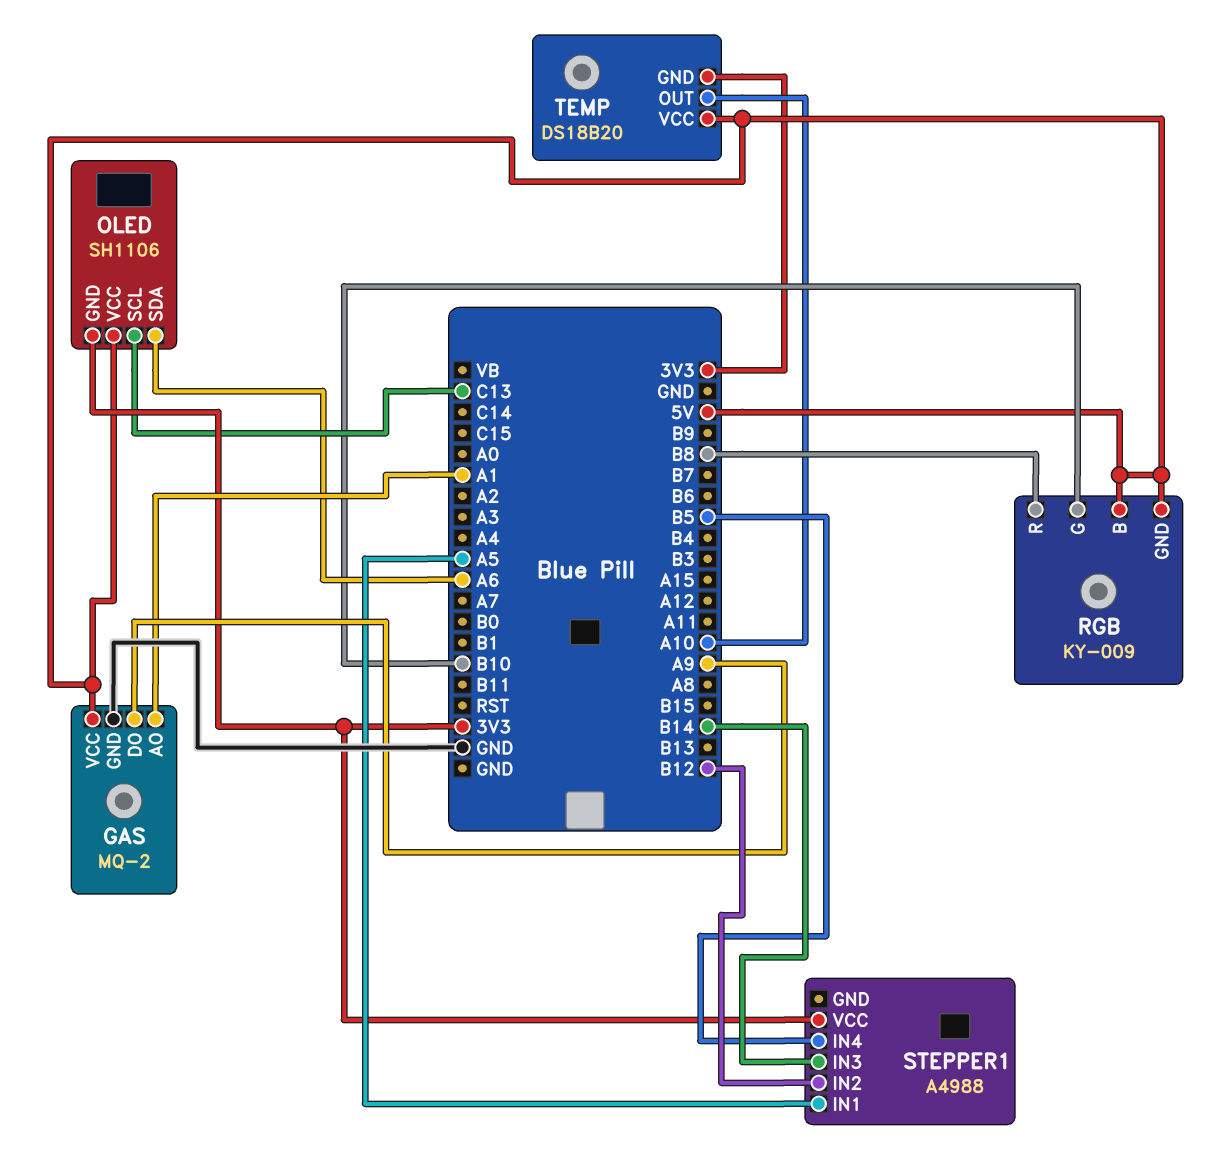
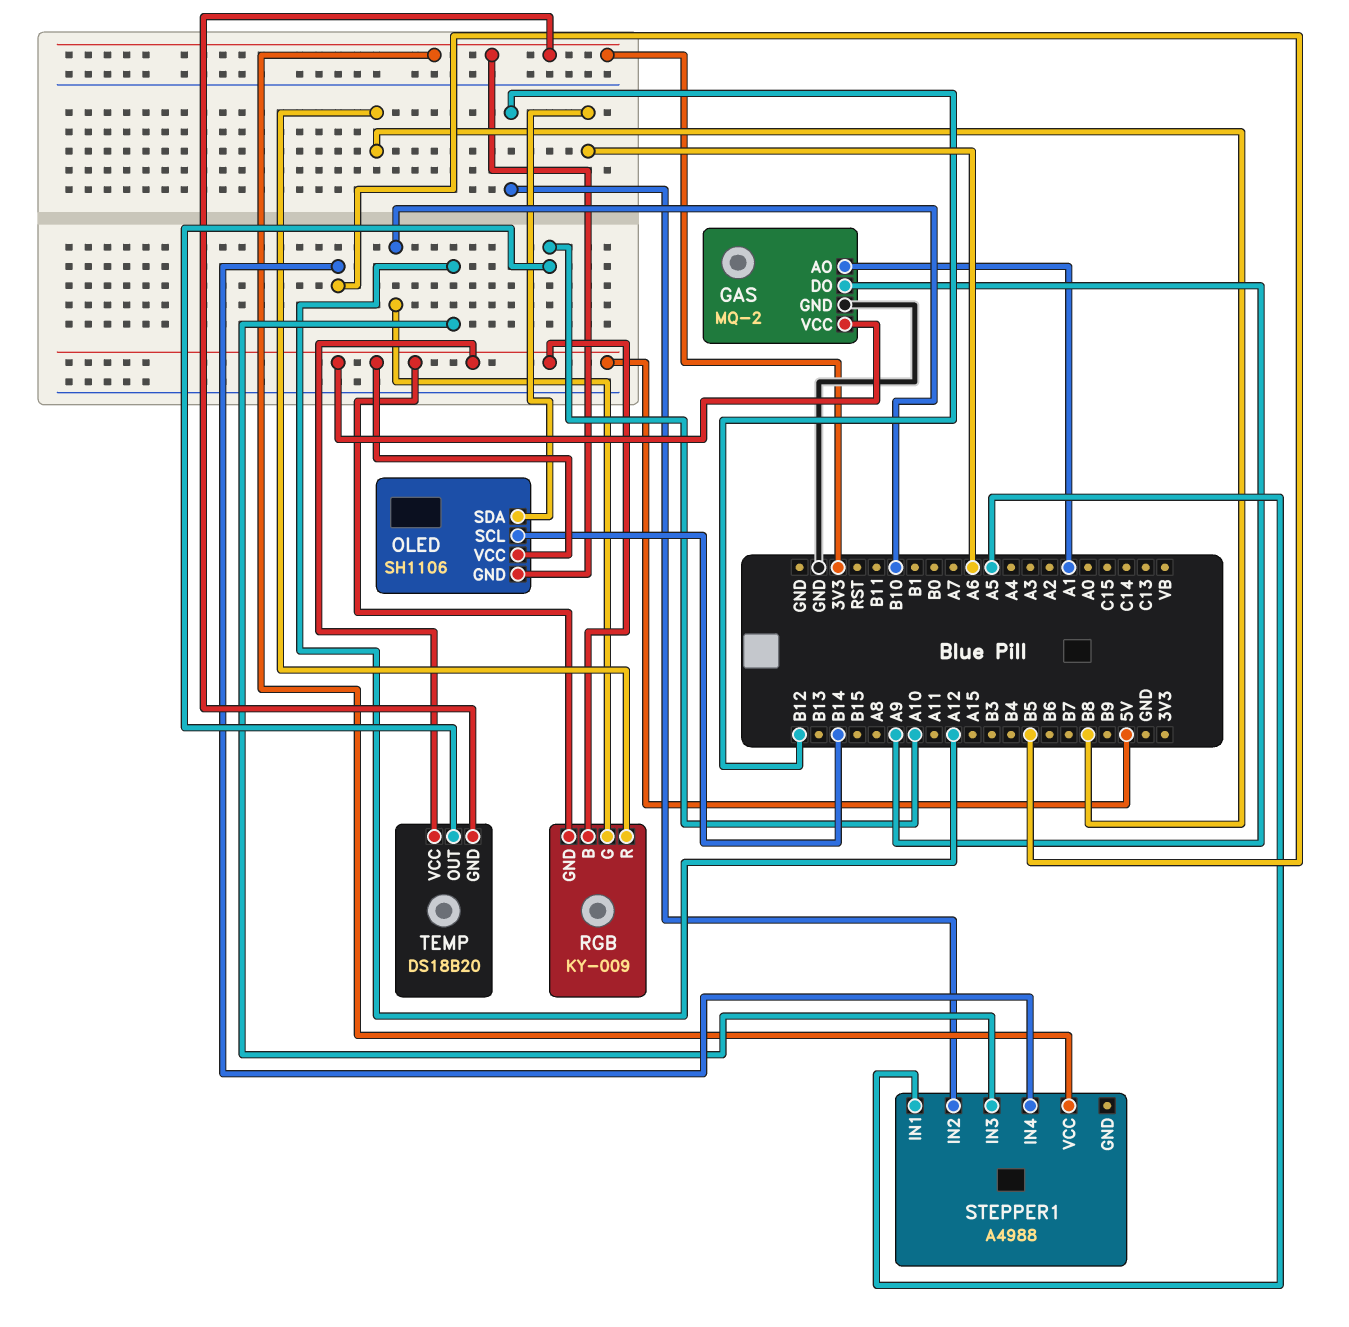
OLED pin SCL: C13 -> B14
STEPPER1 pin IN3: B14 -> A12

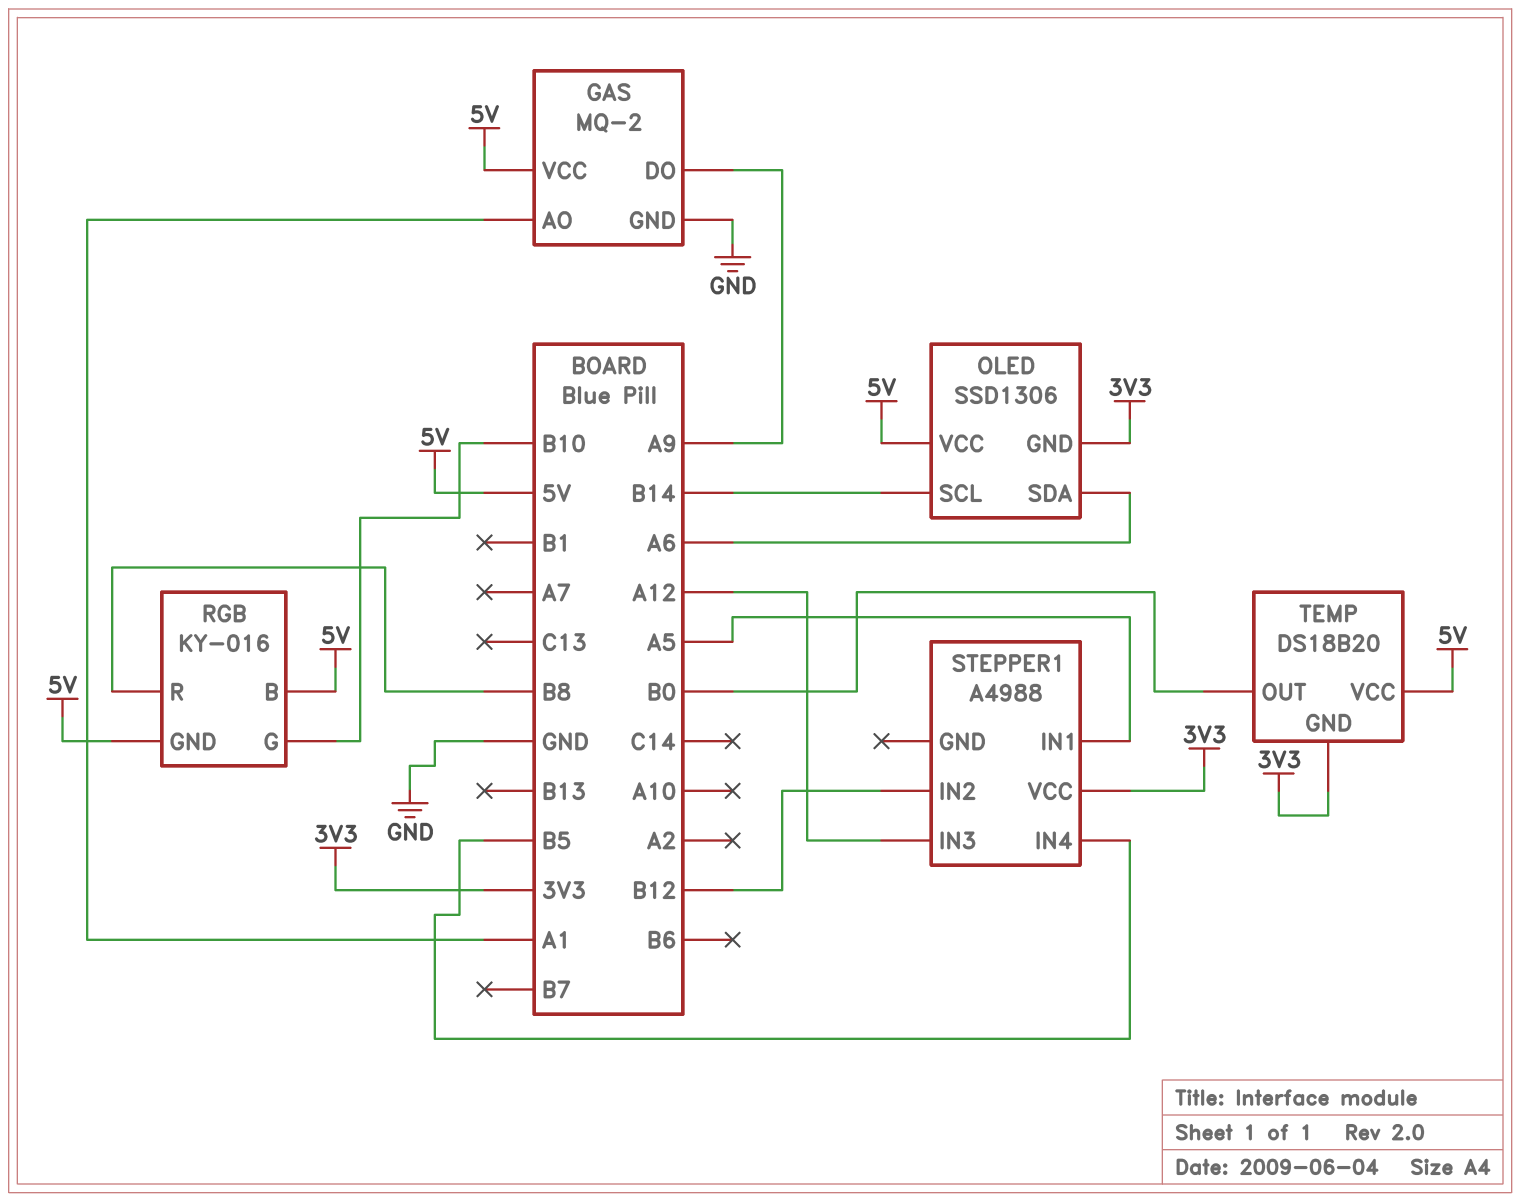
OLED: SH1106 -> SSD1306
RGB: KY-009 -> KY-016
TEMP pin OUT: A10 -> B0

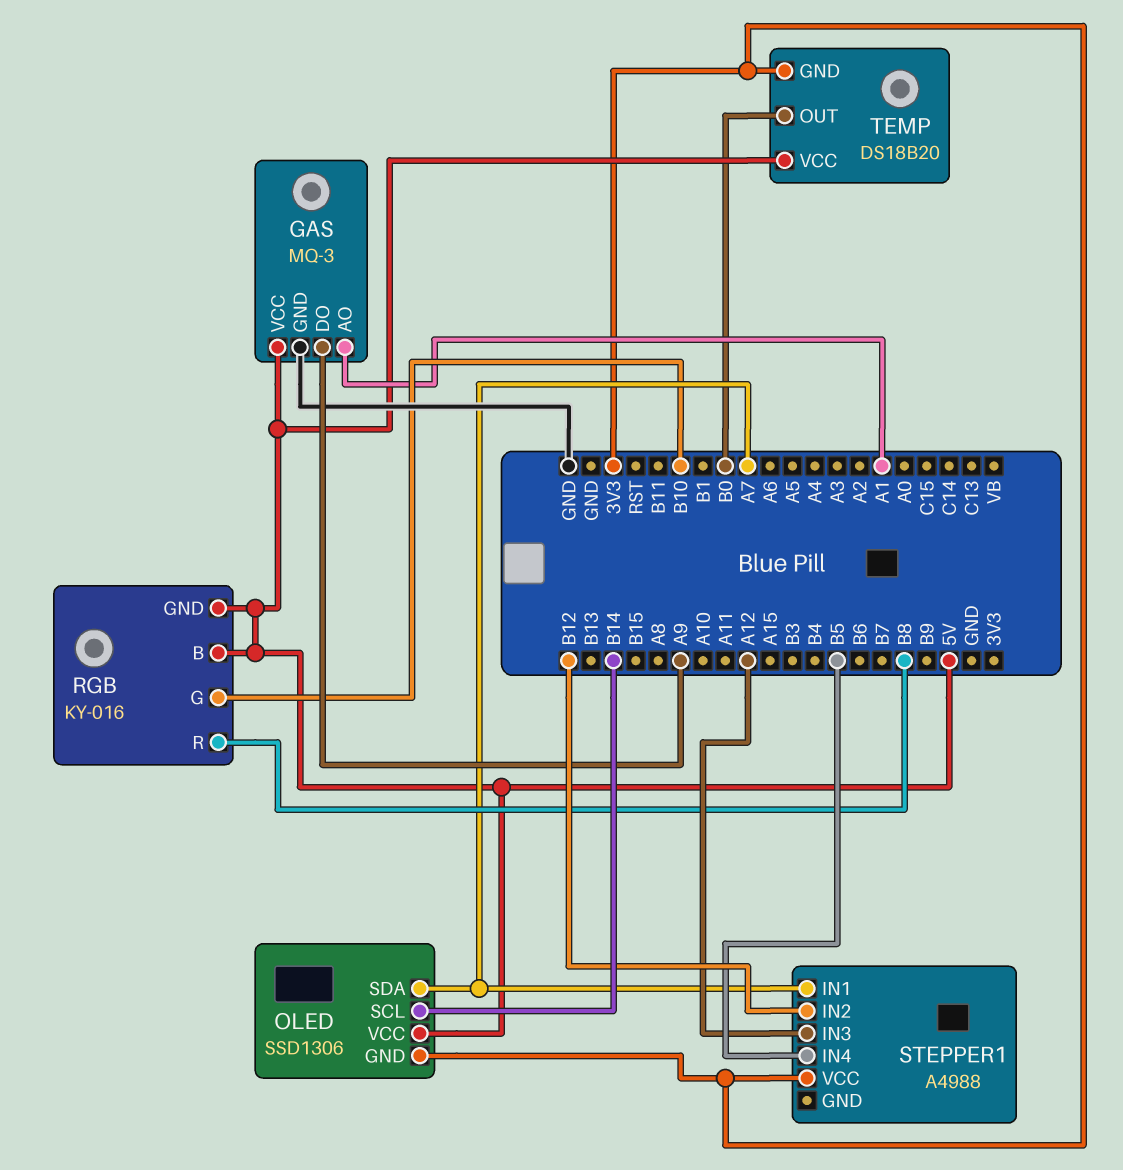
GAS: MQ-2 -> MQ-3
OLED pin SDA: A6 -> A7
STEPPER1 pin IN1: A5 -> A7

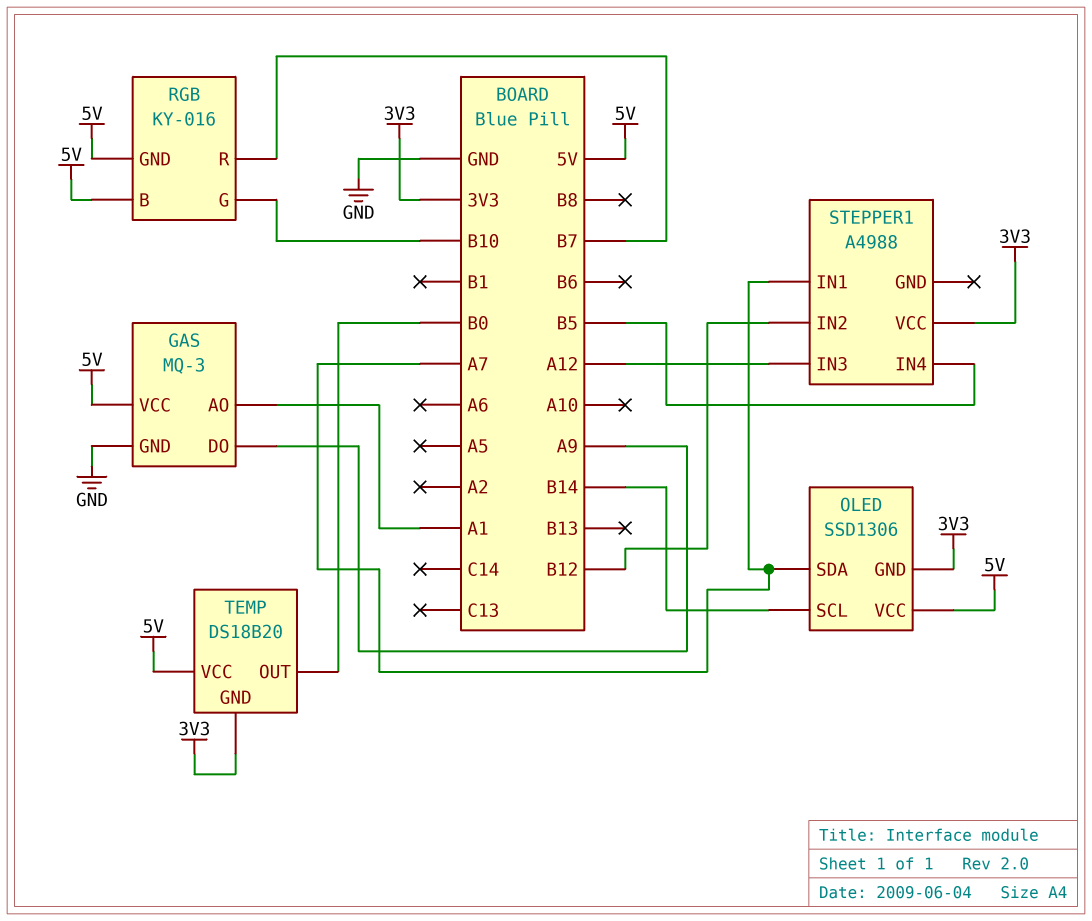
RGB pin R: B8 -> B7

